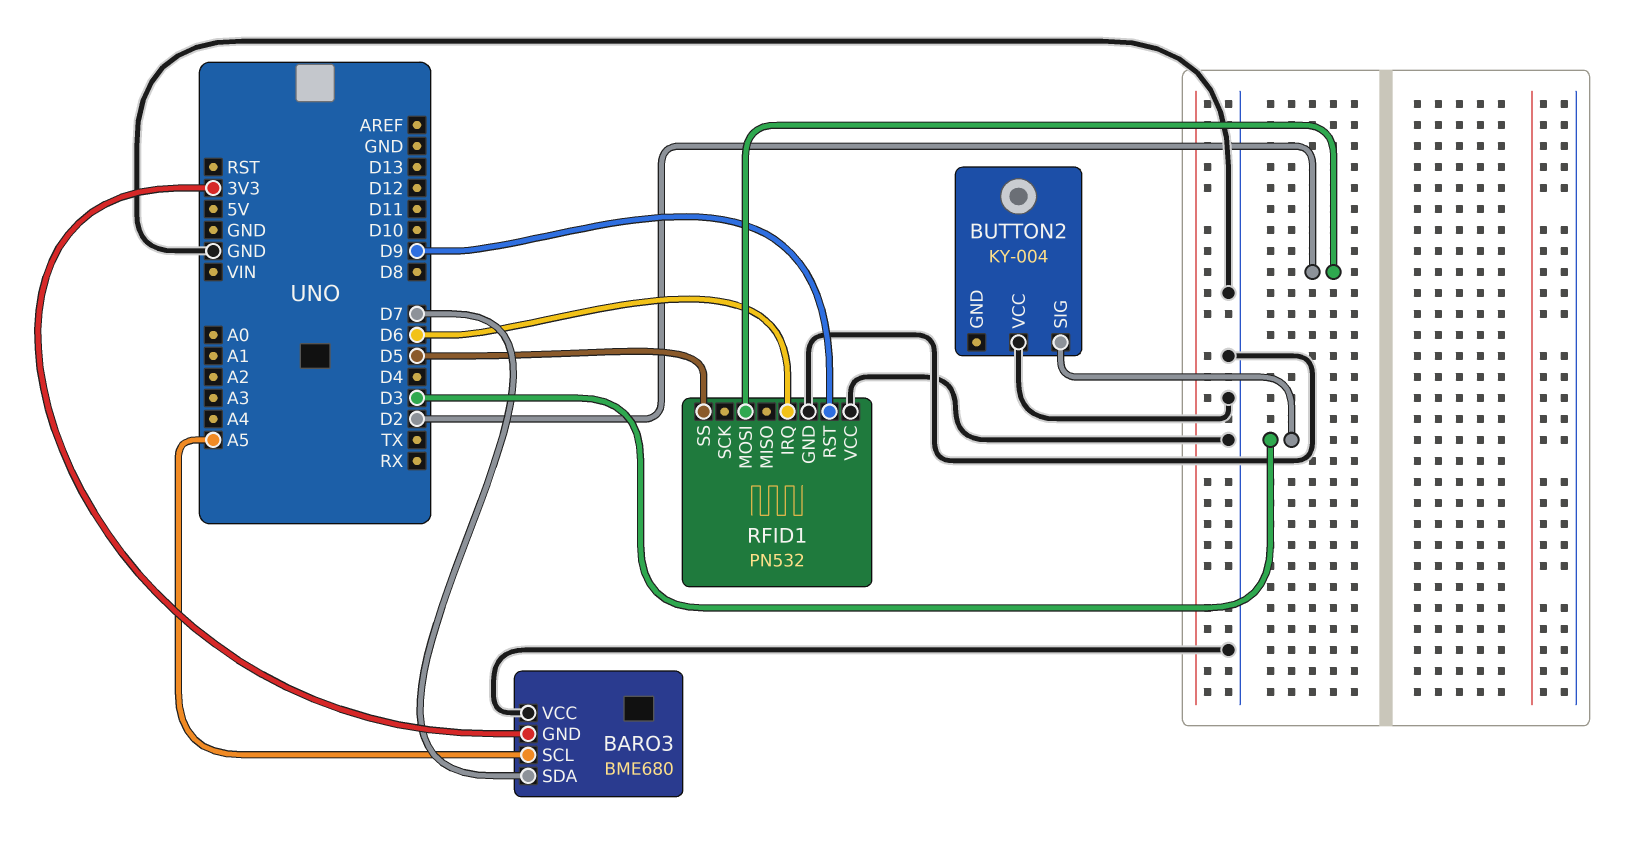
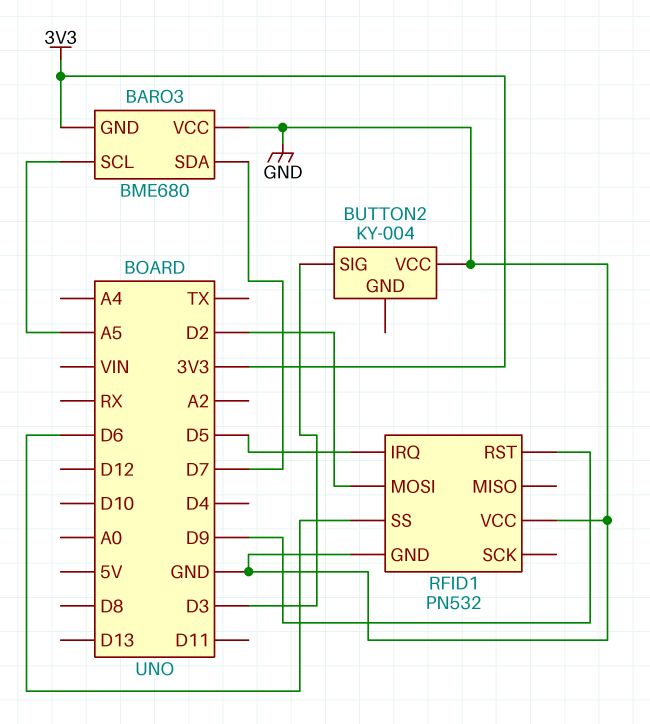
RFID1 pin IRQ: D6 -> D5
RFID1 pin SS: D5 -> D6

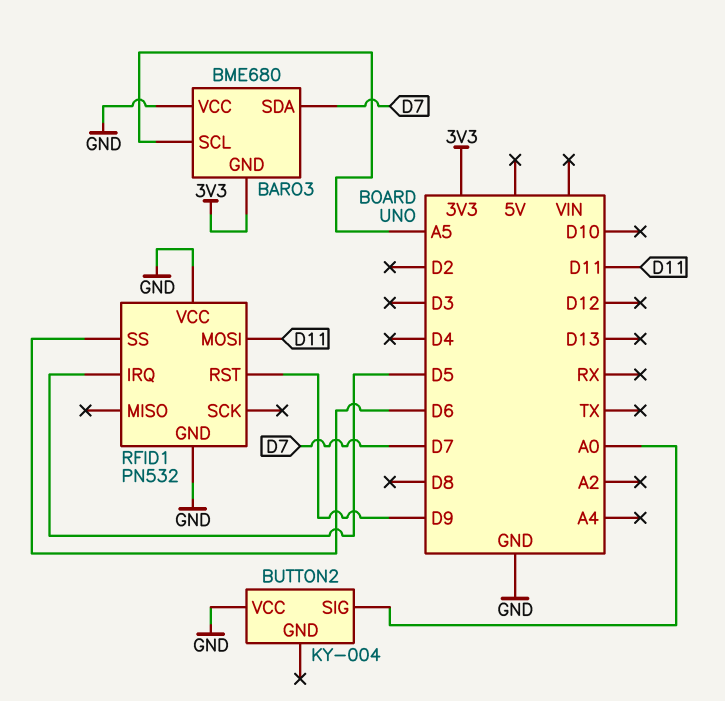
BUTTON2 pin SIG: D3 -> A0
RFID1 pin MOSI: D2 -> D11

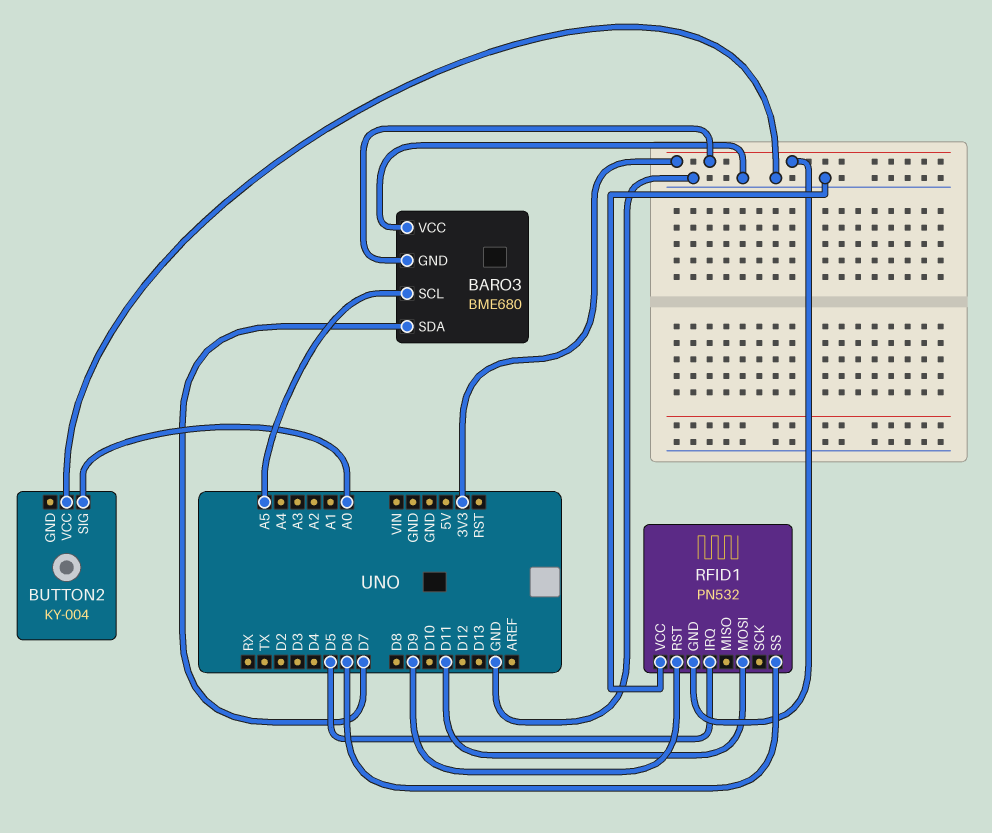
RFID1 pin GND: GND -> 3V3

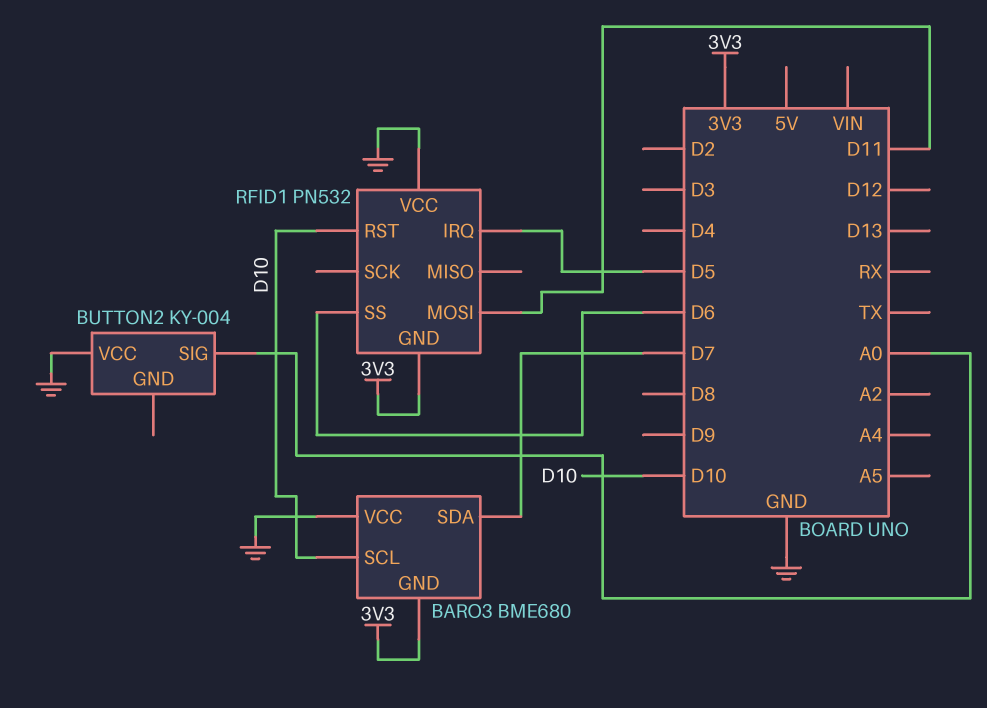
BARO3 pin SCL: A5 -> D10
RFID1 pin RST: D9 -> D10

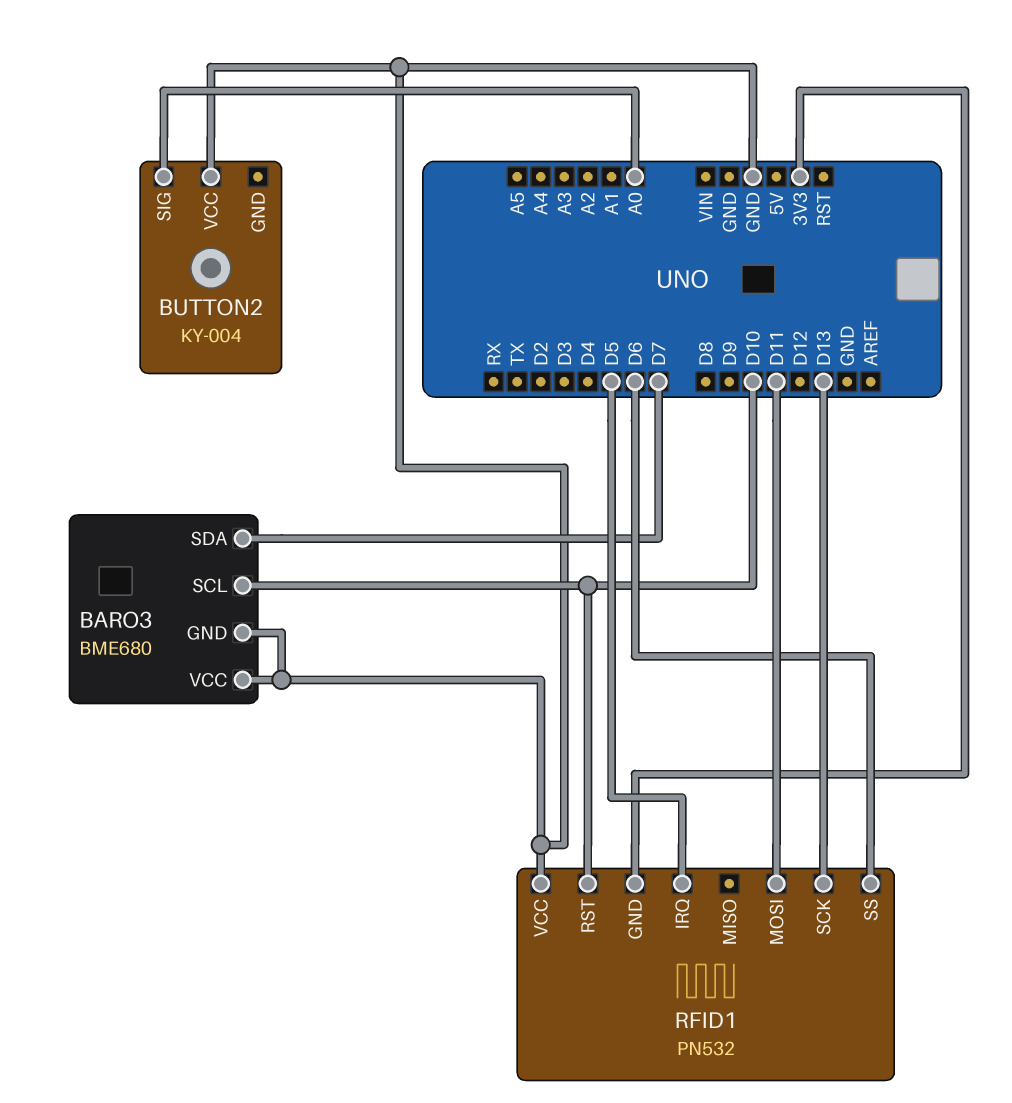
BARO3 pin GND: 3V3 -> GND
RFID1 pin SCK: none -> D13

